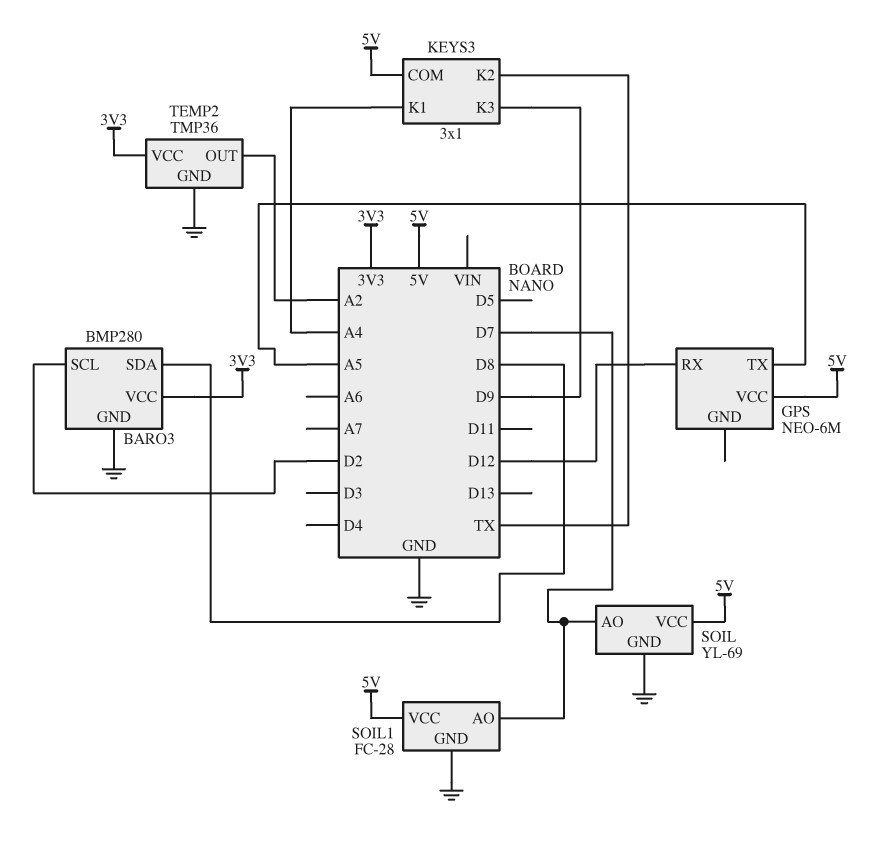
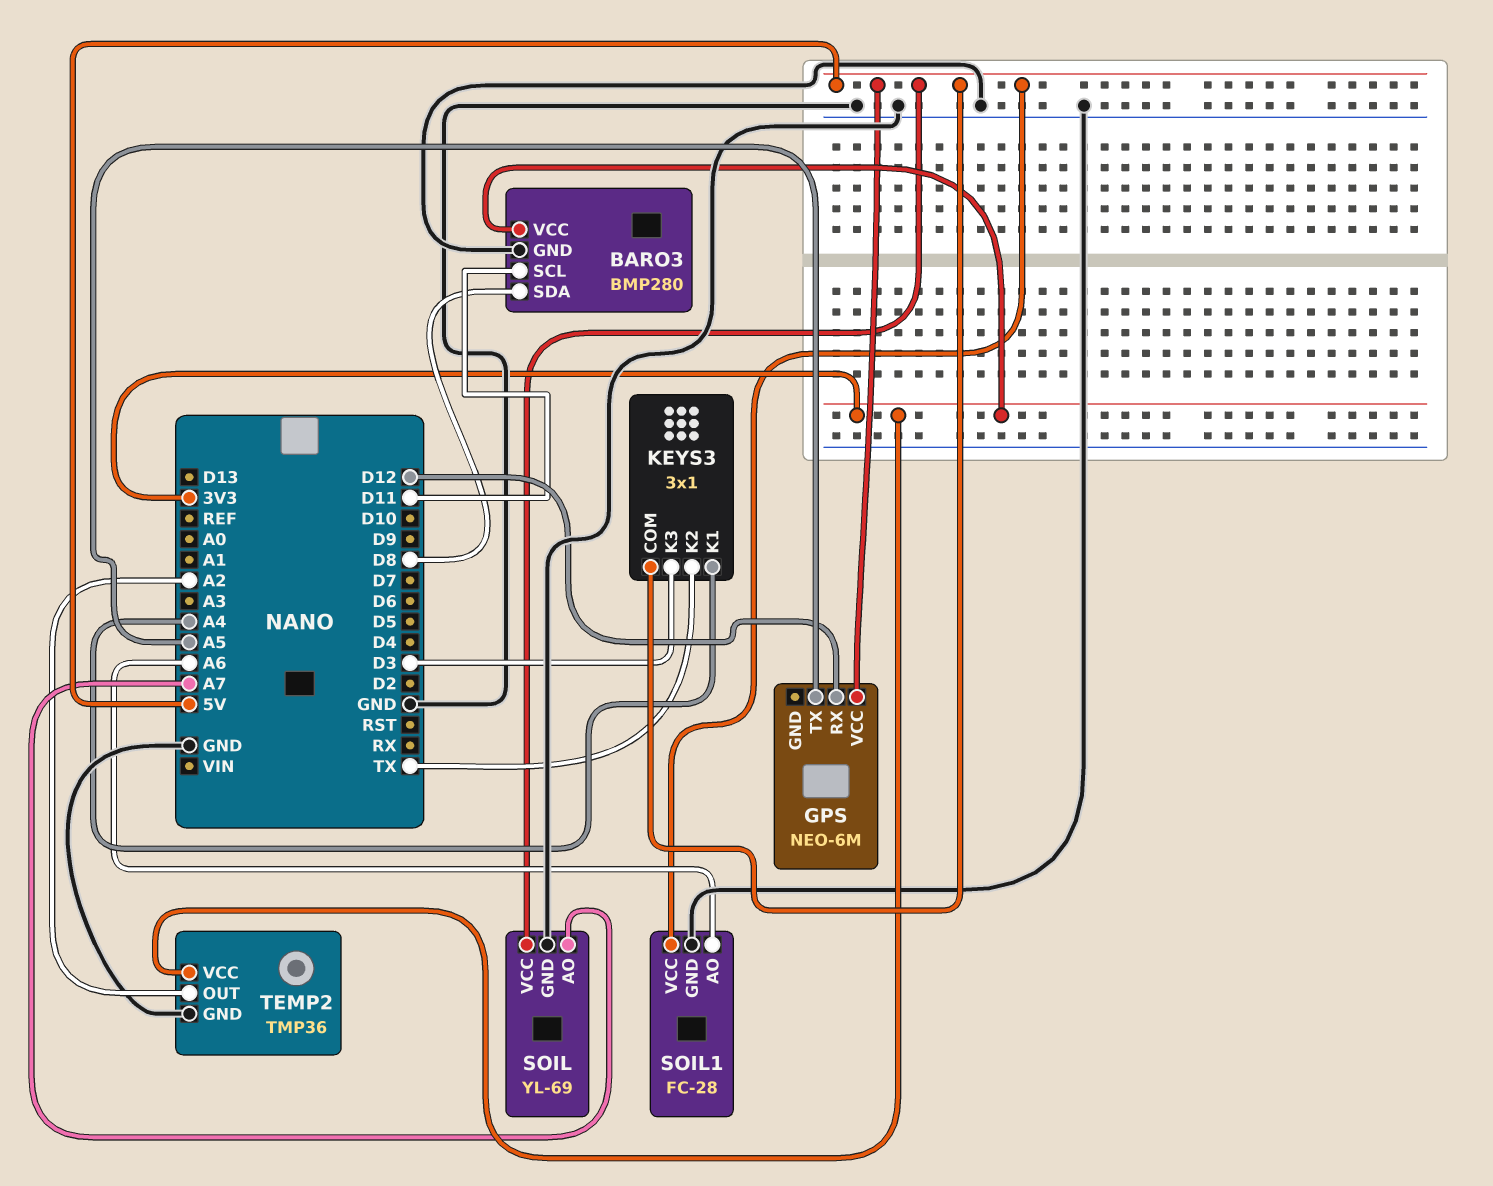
BARO3 pin SCL: D2 -> D11
KEYS3 pin K3: D9 -> D3
SOIL pin AO: D7 -> A7
SOIL1 pin AO: D7 -> A6

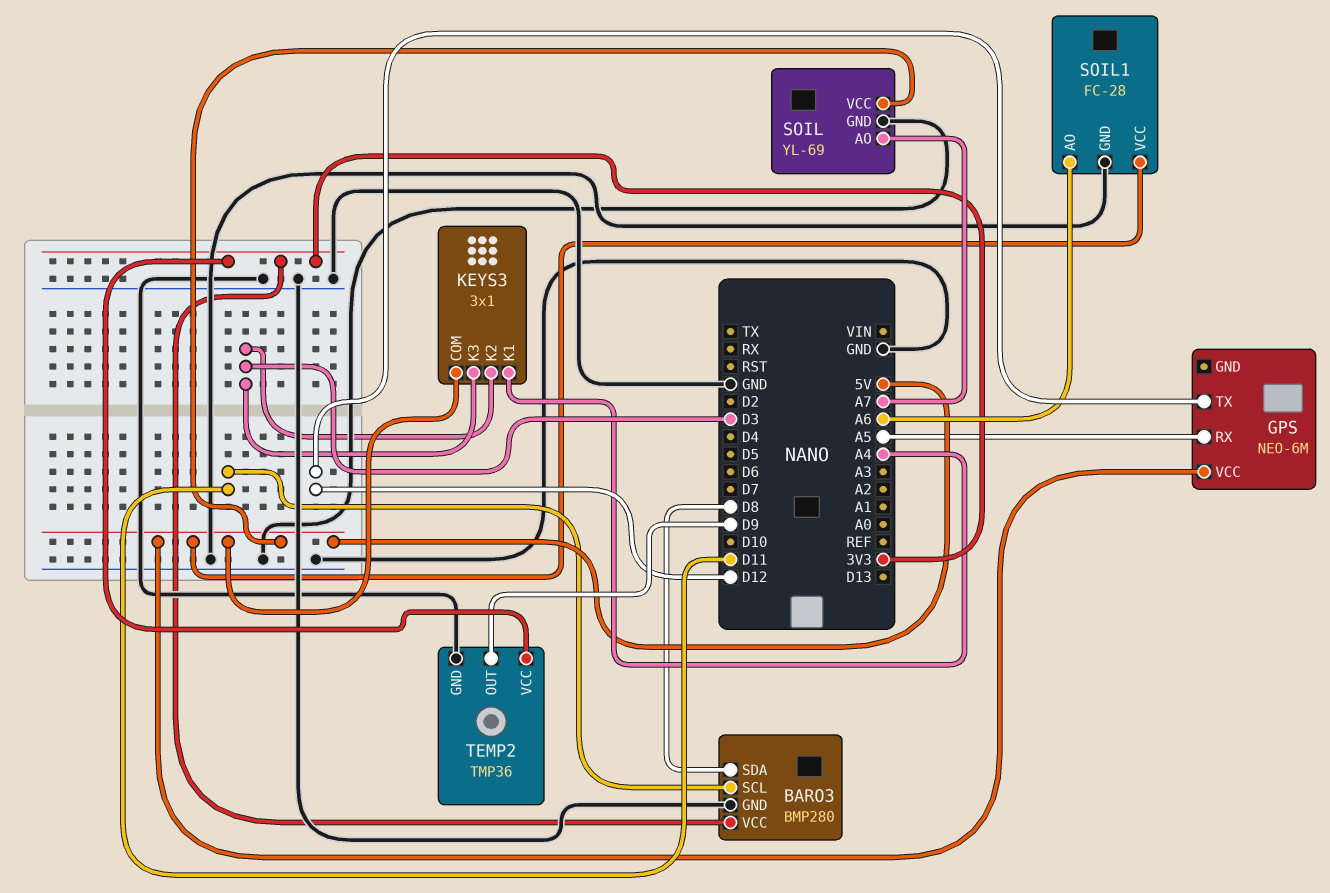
GPS pin RX: D12 -> A5
GPS pin TX: A5 -> D12
KEYS3 pin K2: TX -> D3
TEMP2 pin OUT: A2 -> D9

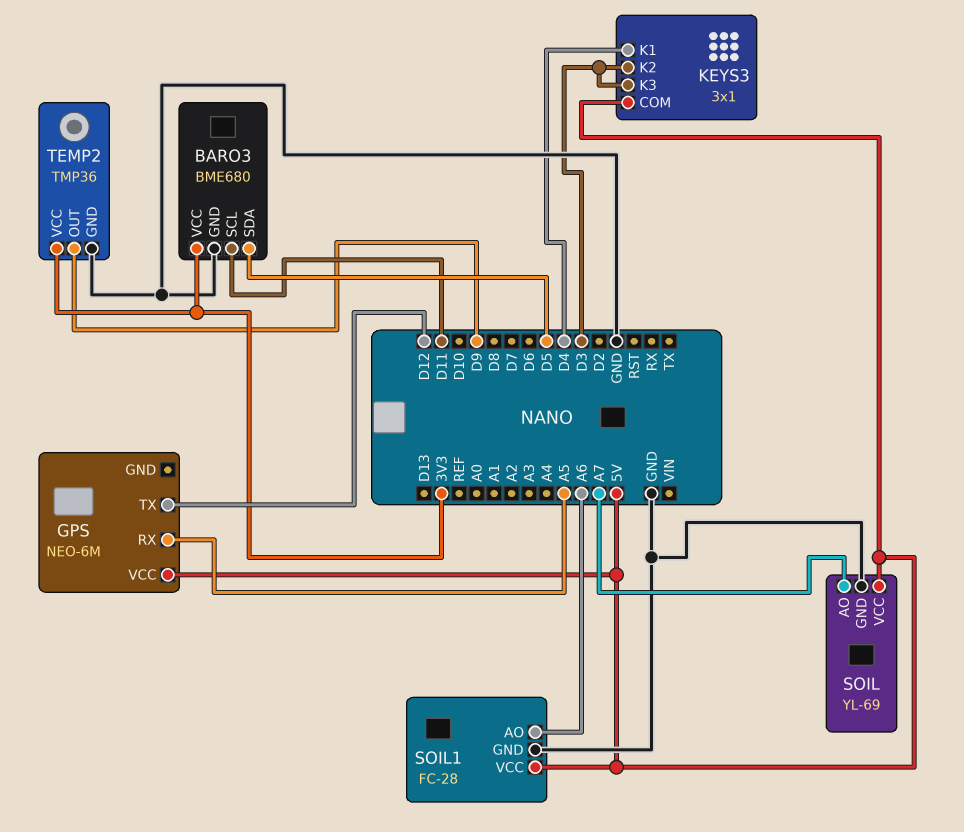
BARO3: BMP280 -> BME680
BARO3 pin SDA: D8 -> D5
KEYS3 pin K1: A4 -> D4

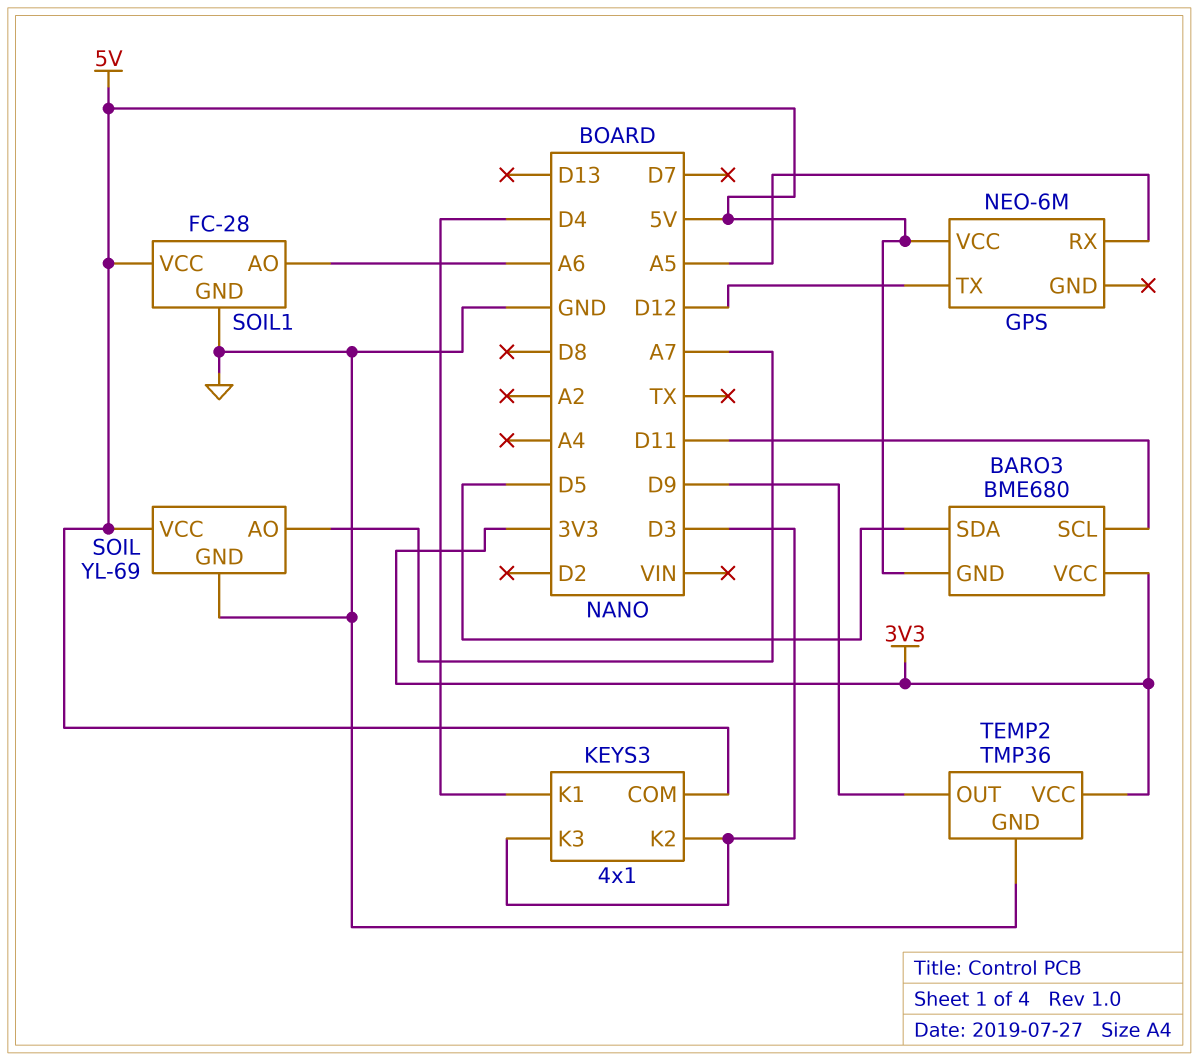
BARO3 pin GND: GND -> 5V
KEYS3: 3x1 -> 4x1

